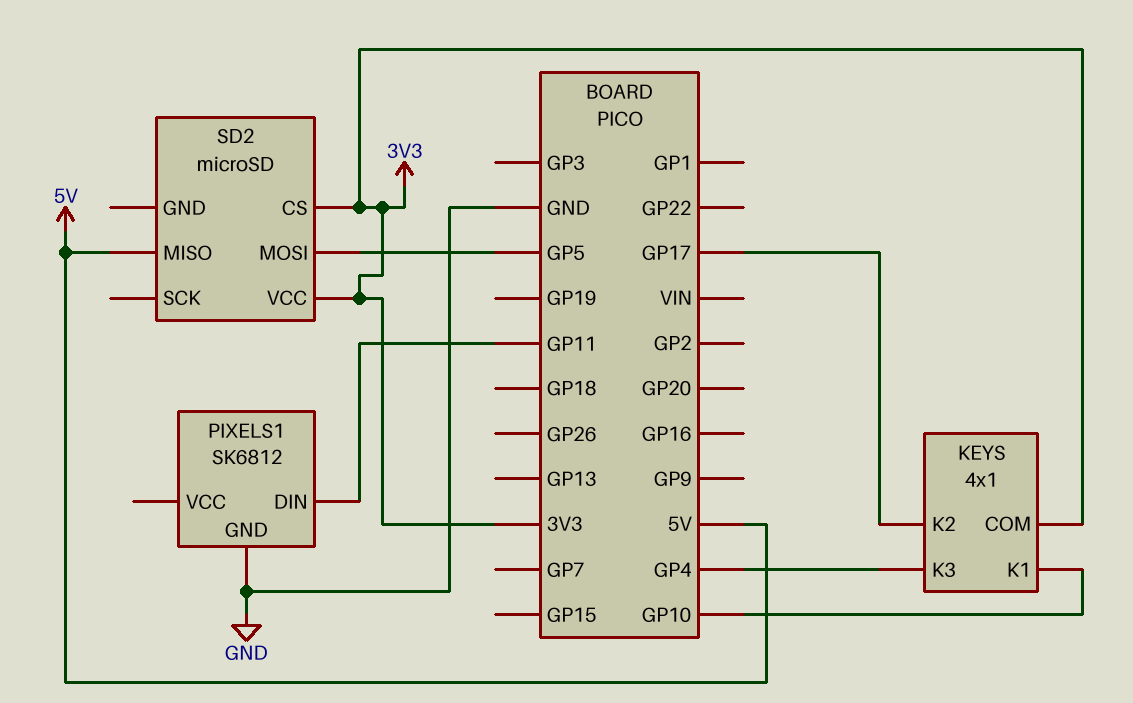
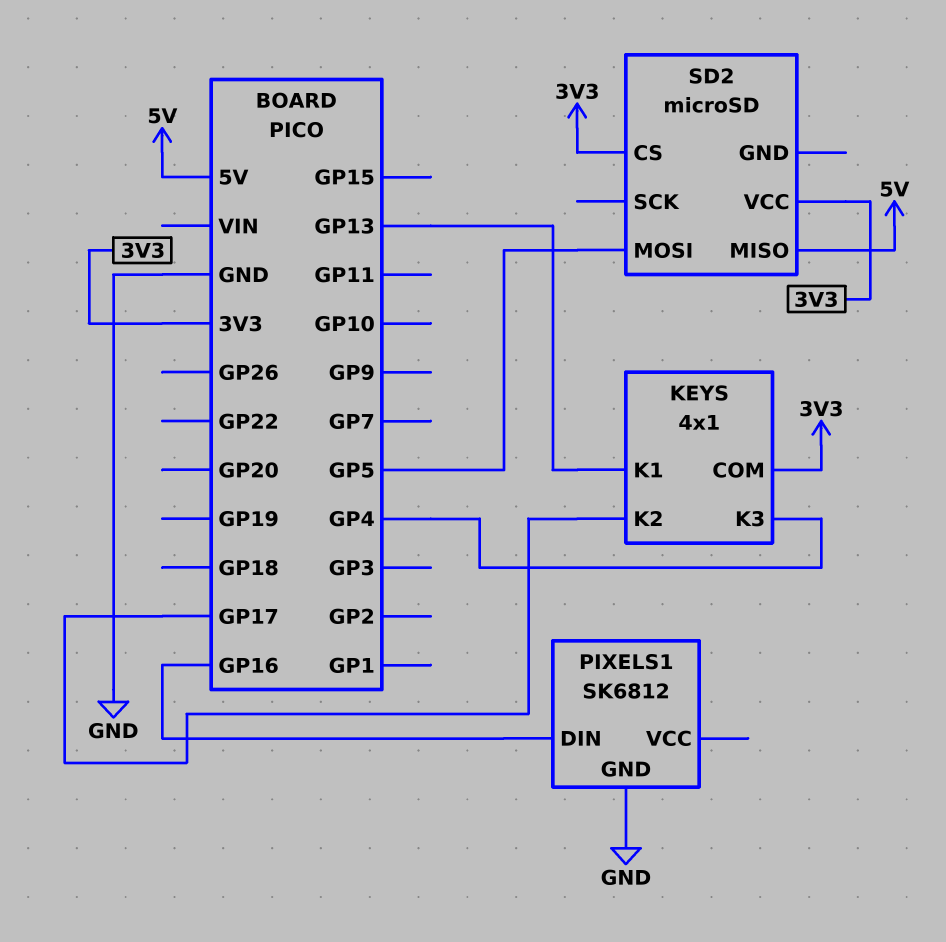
KEYS pin K1: GP10 -> GP13
PIXELS1 pin DIN: GP11 -> GP16

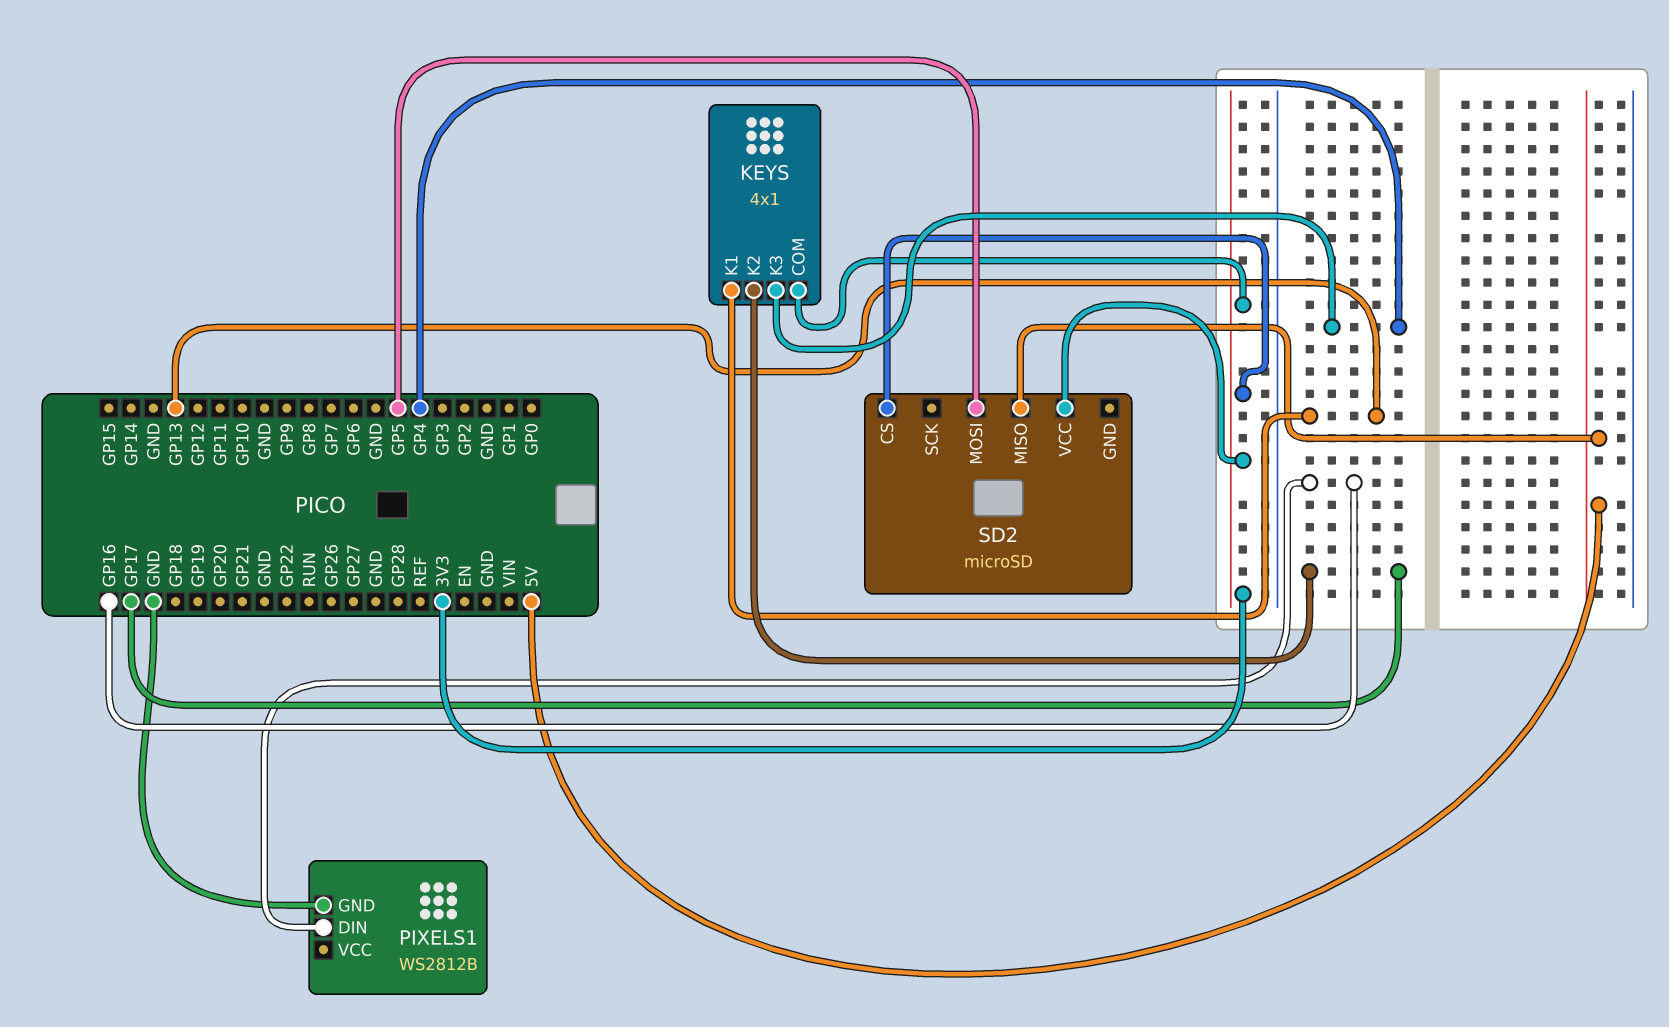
PIXELS1: SK6812 -> WS2812B

